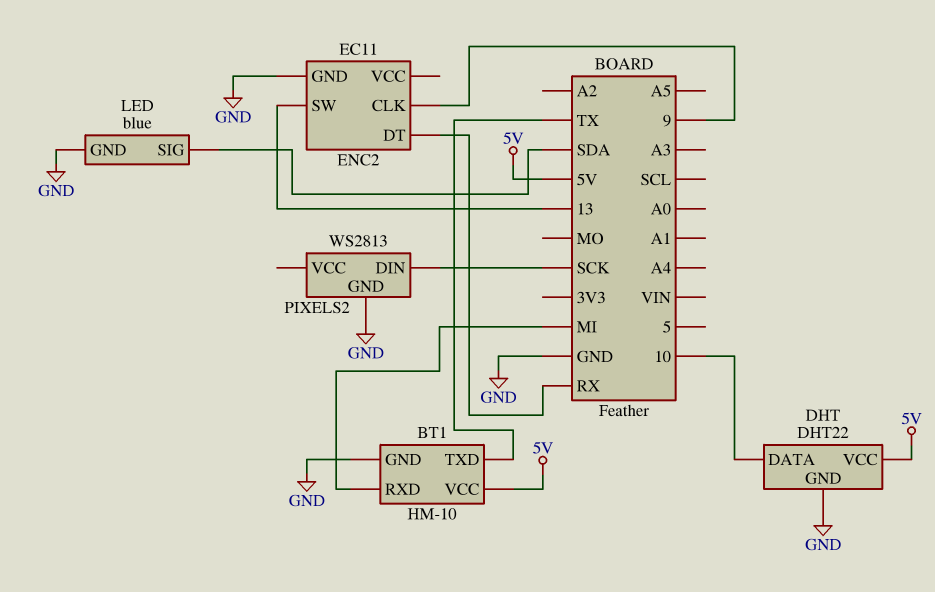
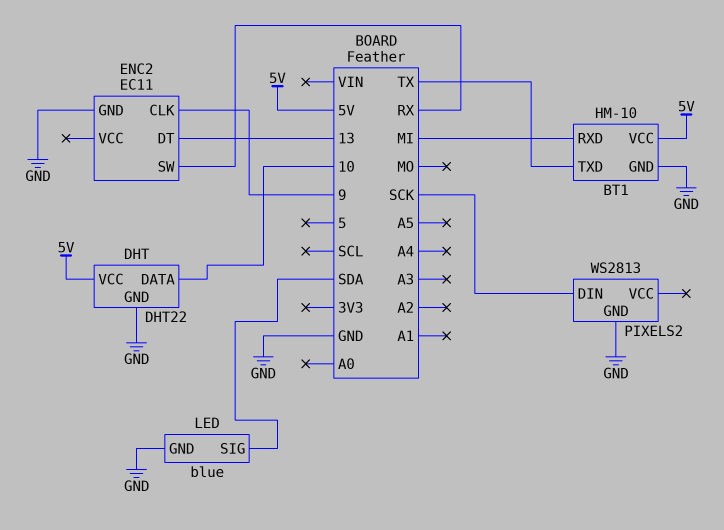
ENC2 pin DT: RX -> 13
ENC2 pin SW: 13 -> RX

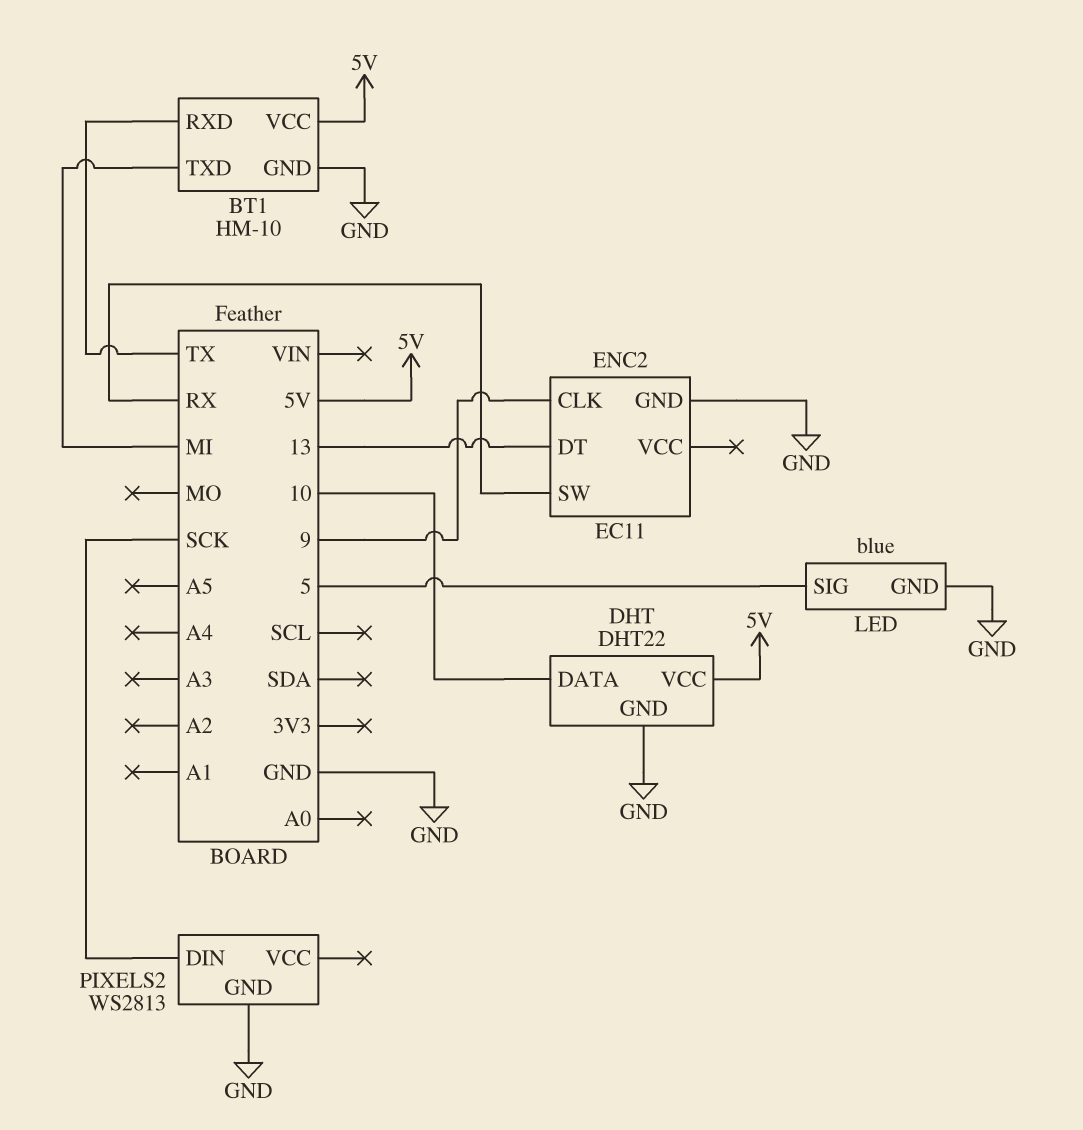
BT1 pin RXD: MI -> TX
BT1 pin TXD: TX -> MI
LED pin SIG: SDA -> 5

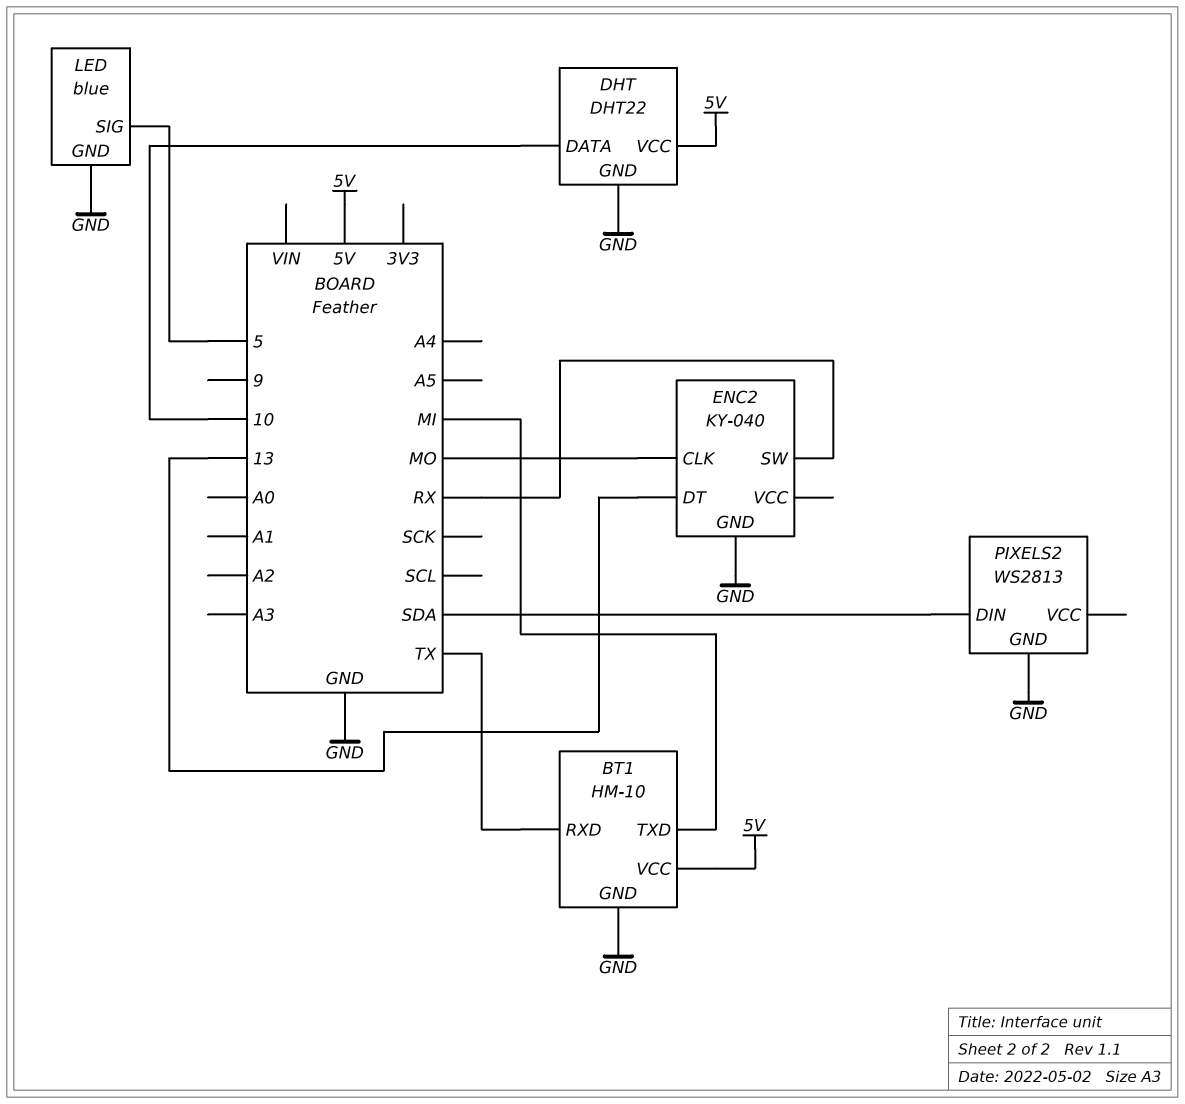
ENC2: EC11 -> KY-040
ENC2 pin CLK: 9 -> MO
PIXELS2 pin DIN: SCK -> SDA

